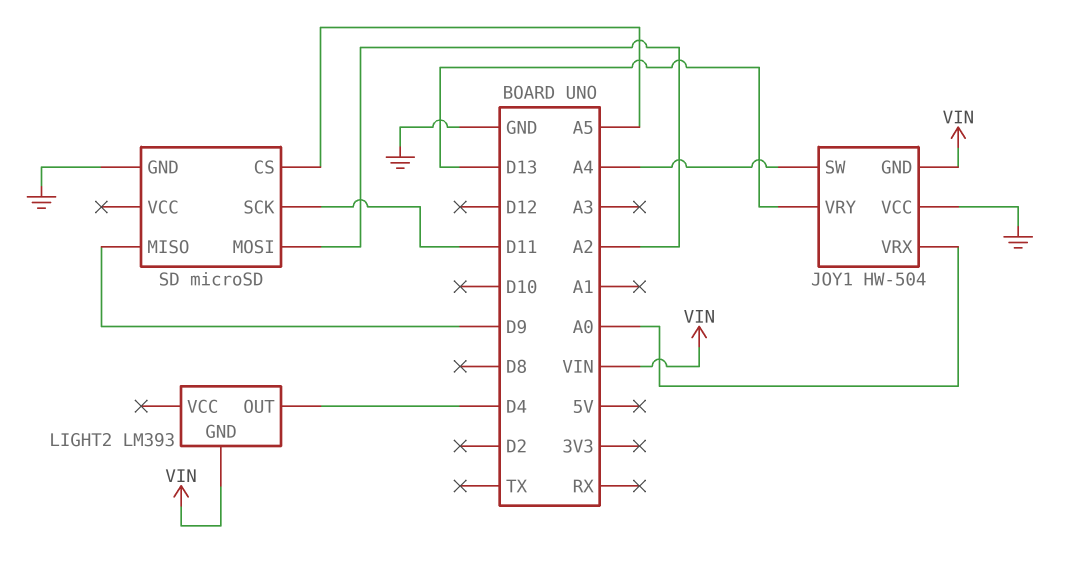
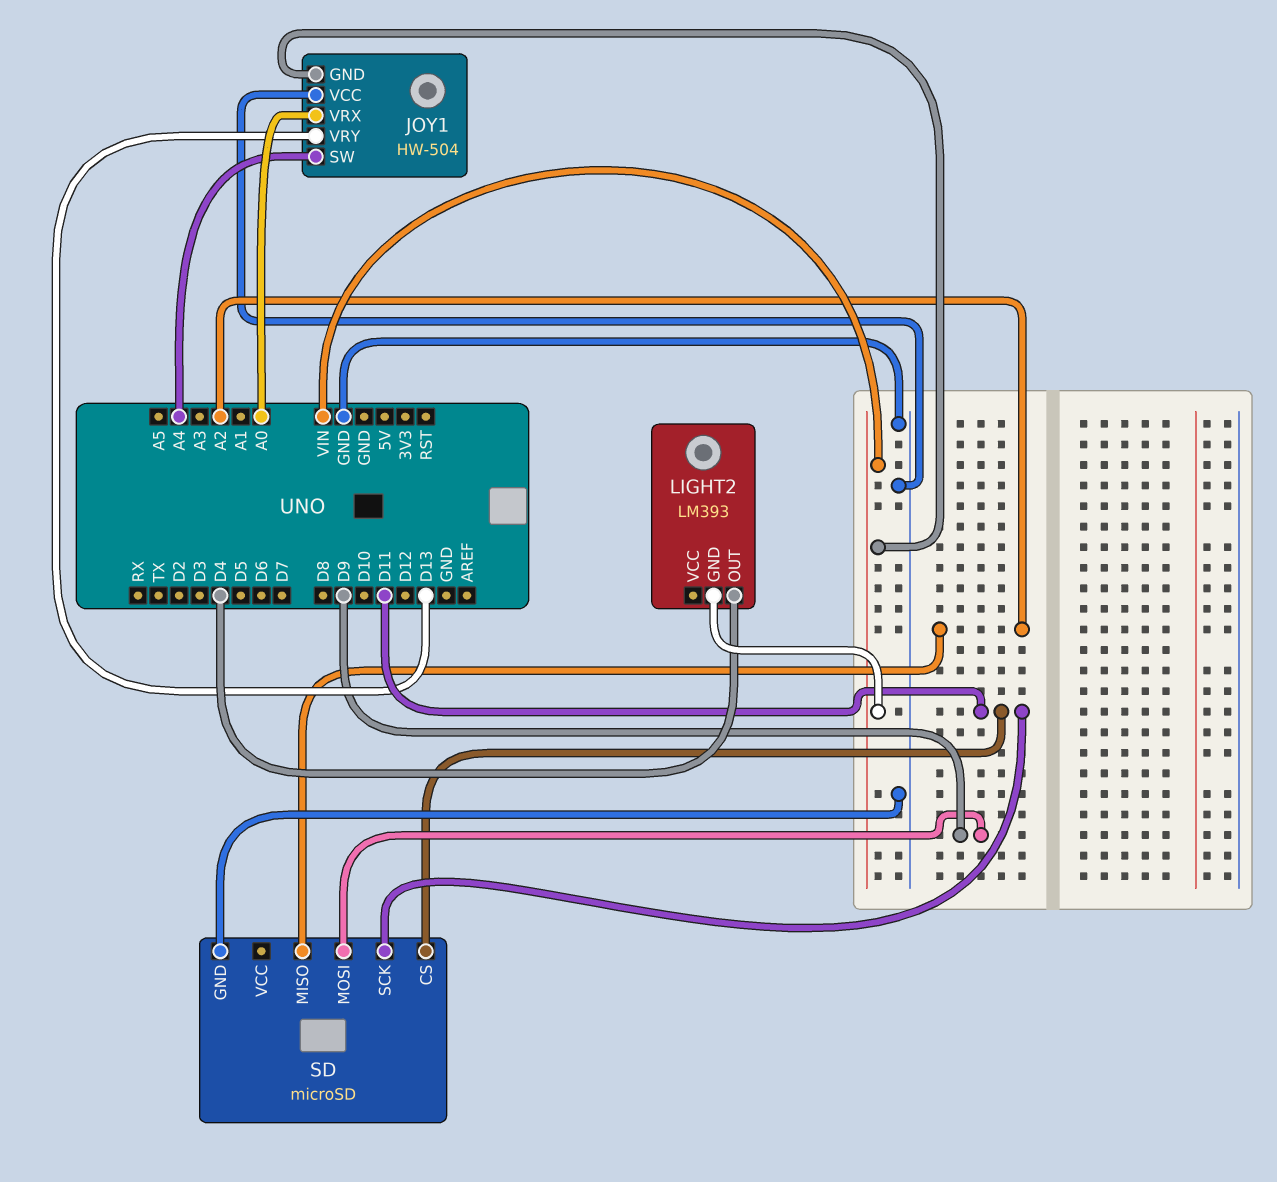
SD pin CS: A5 -> D11
SD pin MISO: D9 -> A2
SD pin MOSI: A2 -> D9

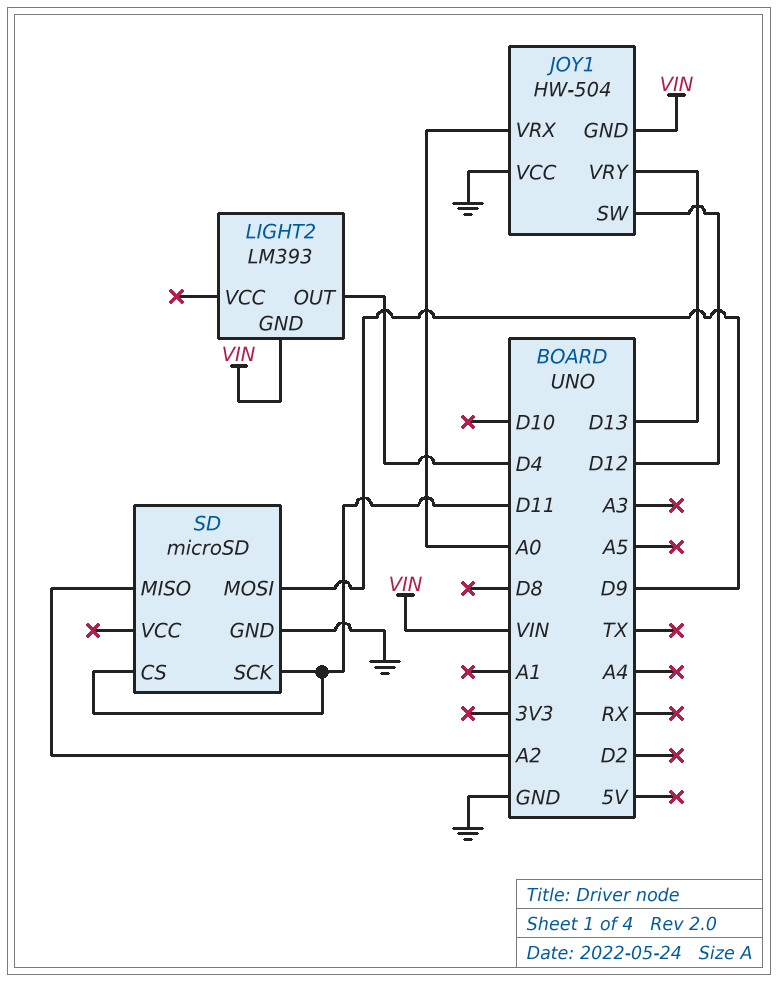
JOY1 pin SW: A4 -> D12

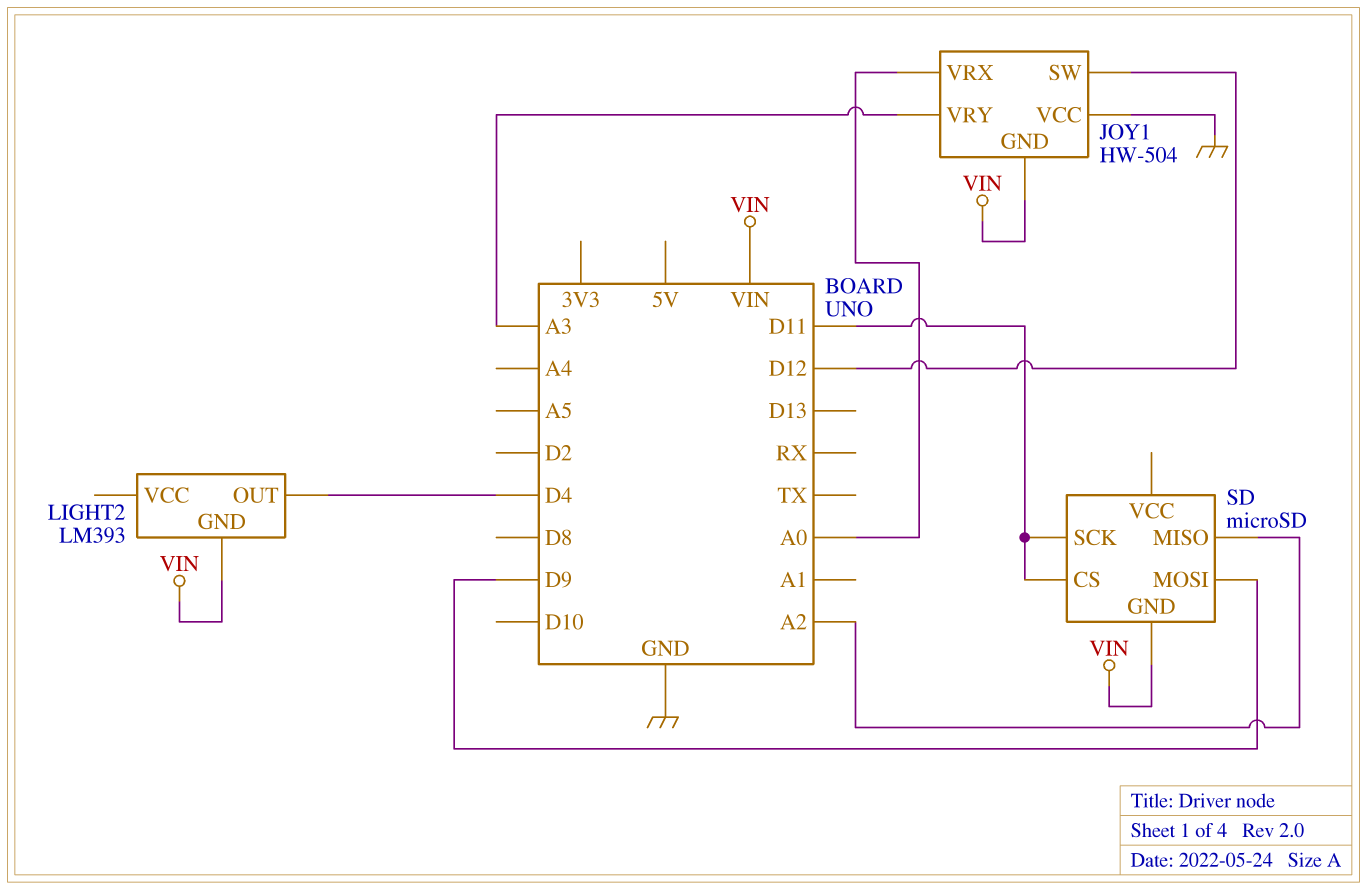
JOY1 pin VRY: D13 -> A3
SD pin GND: GND -> VIN

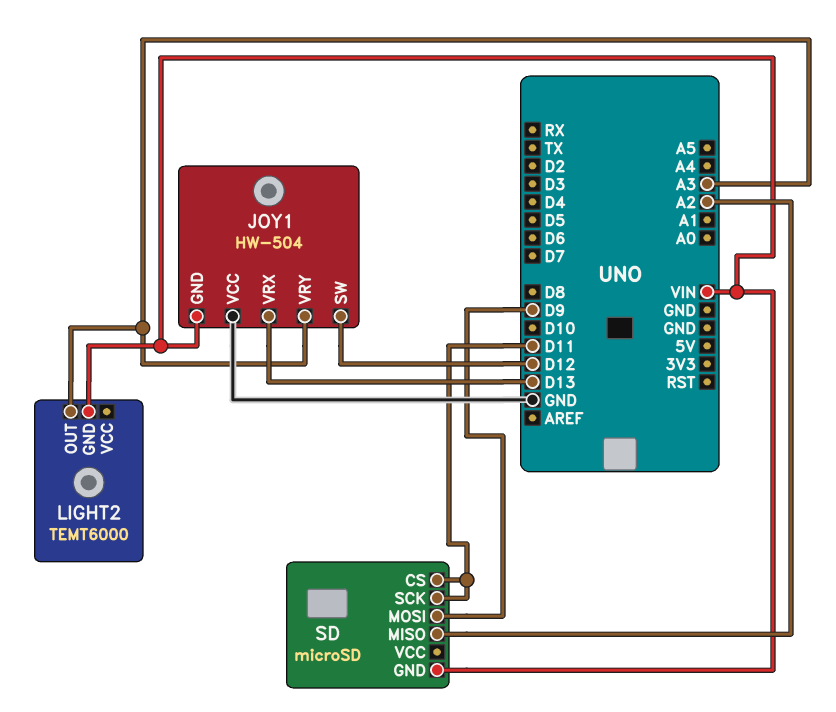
JOY1 pin VRX: A0 -> D13
LIGHT2: LM393 -> TEMT6000
LIGHT2 pin OUT: D4 -> A3

